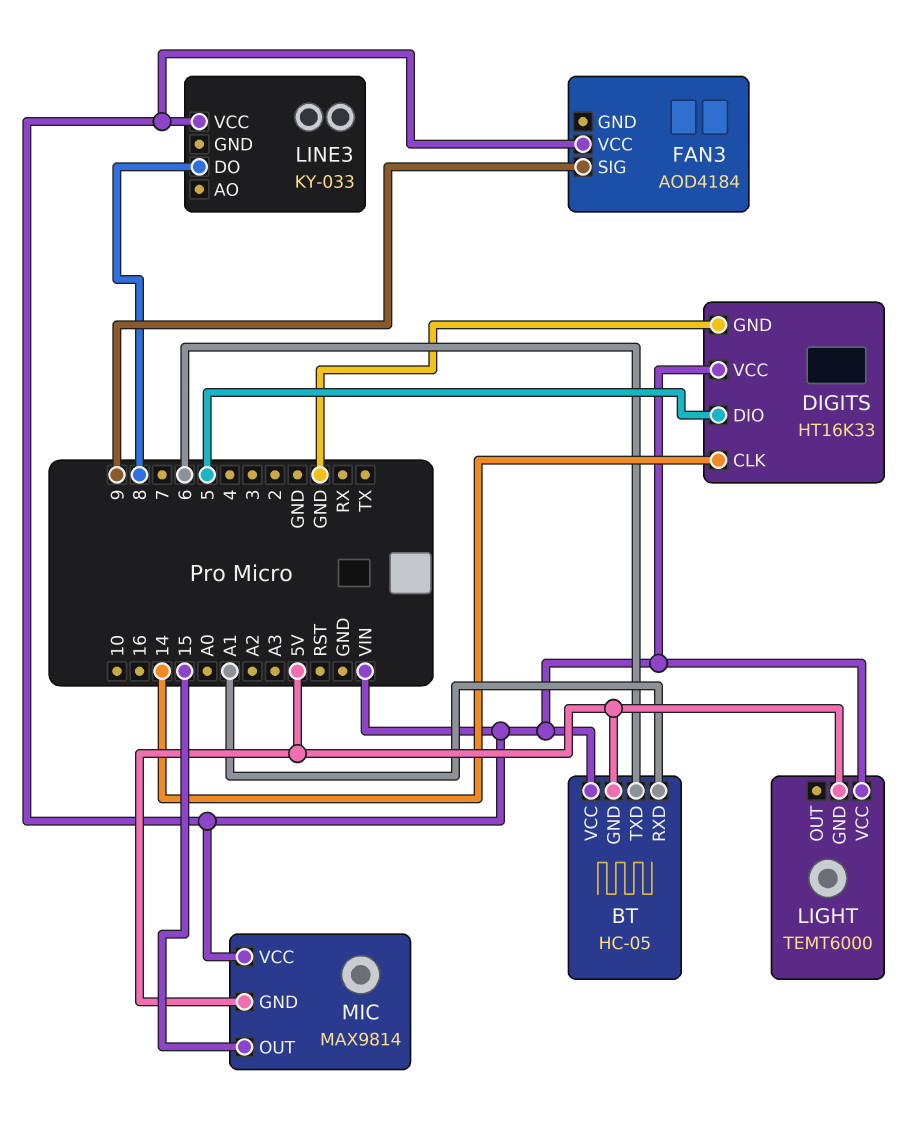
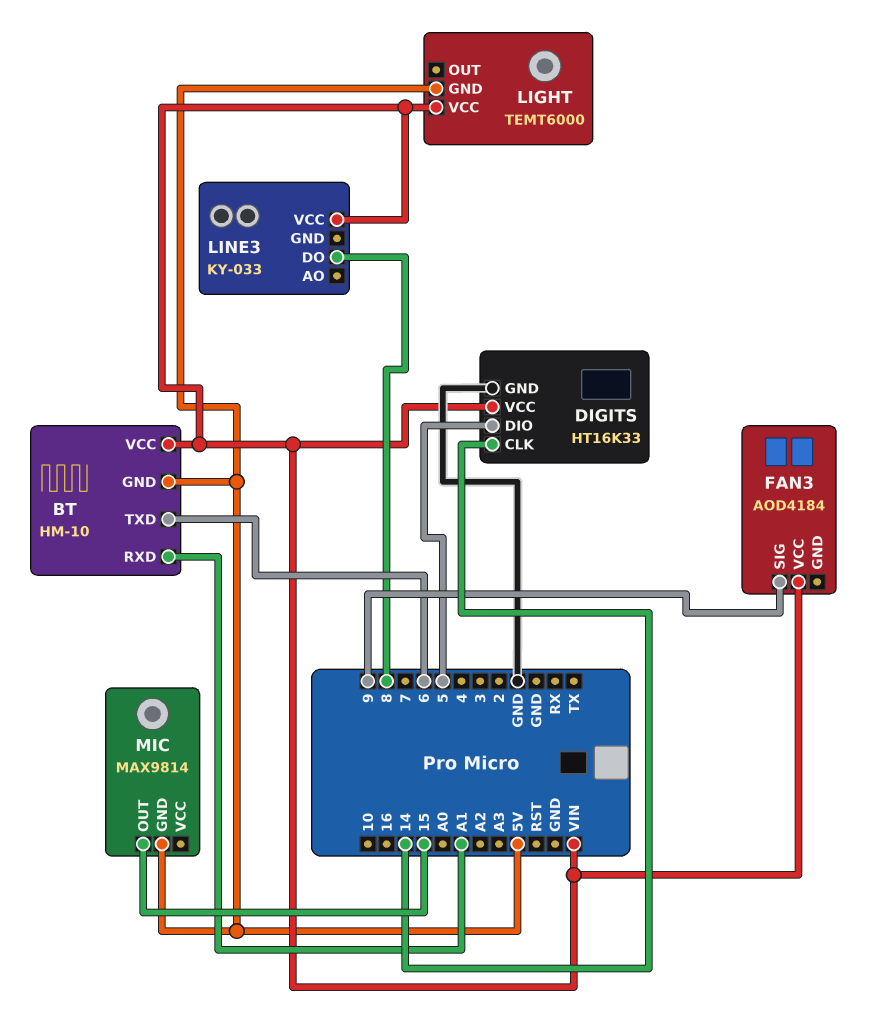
BT: HC-05 -> HM-10
MIC pin VCC: VIN -> none

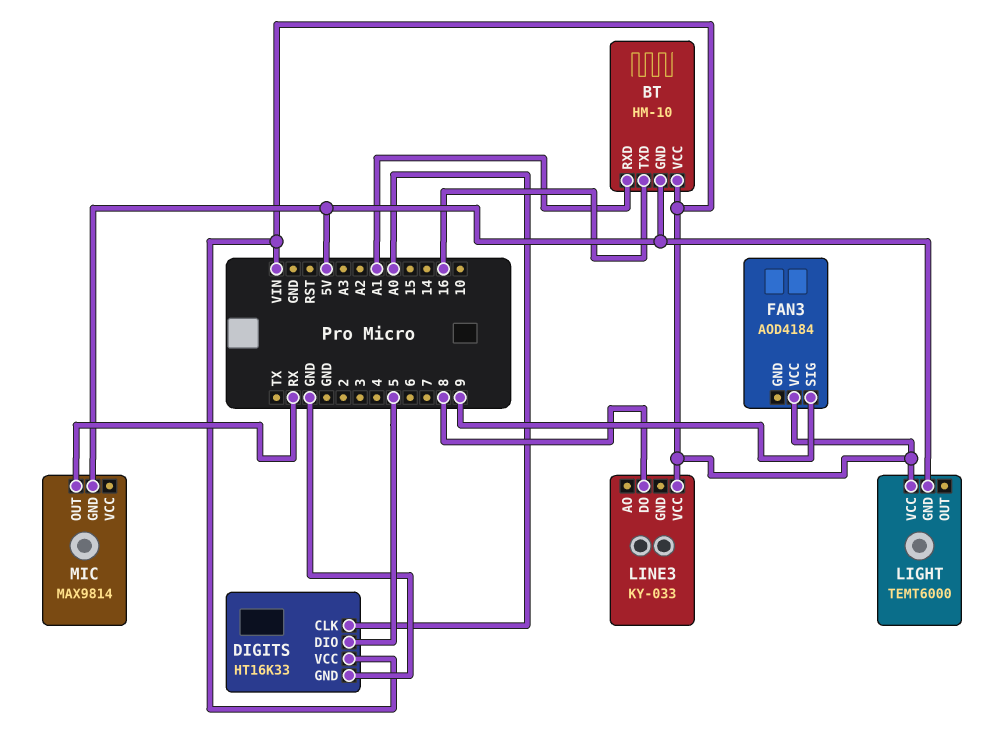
BT pin TXD: 6 -> 16
DIGITS pin CLK: 14 -> A0
MIC pin OUT: 15 -> RX

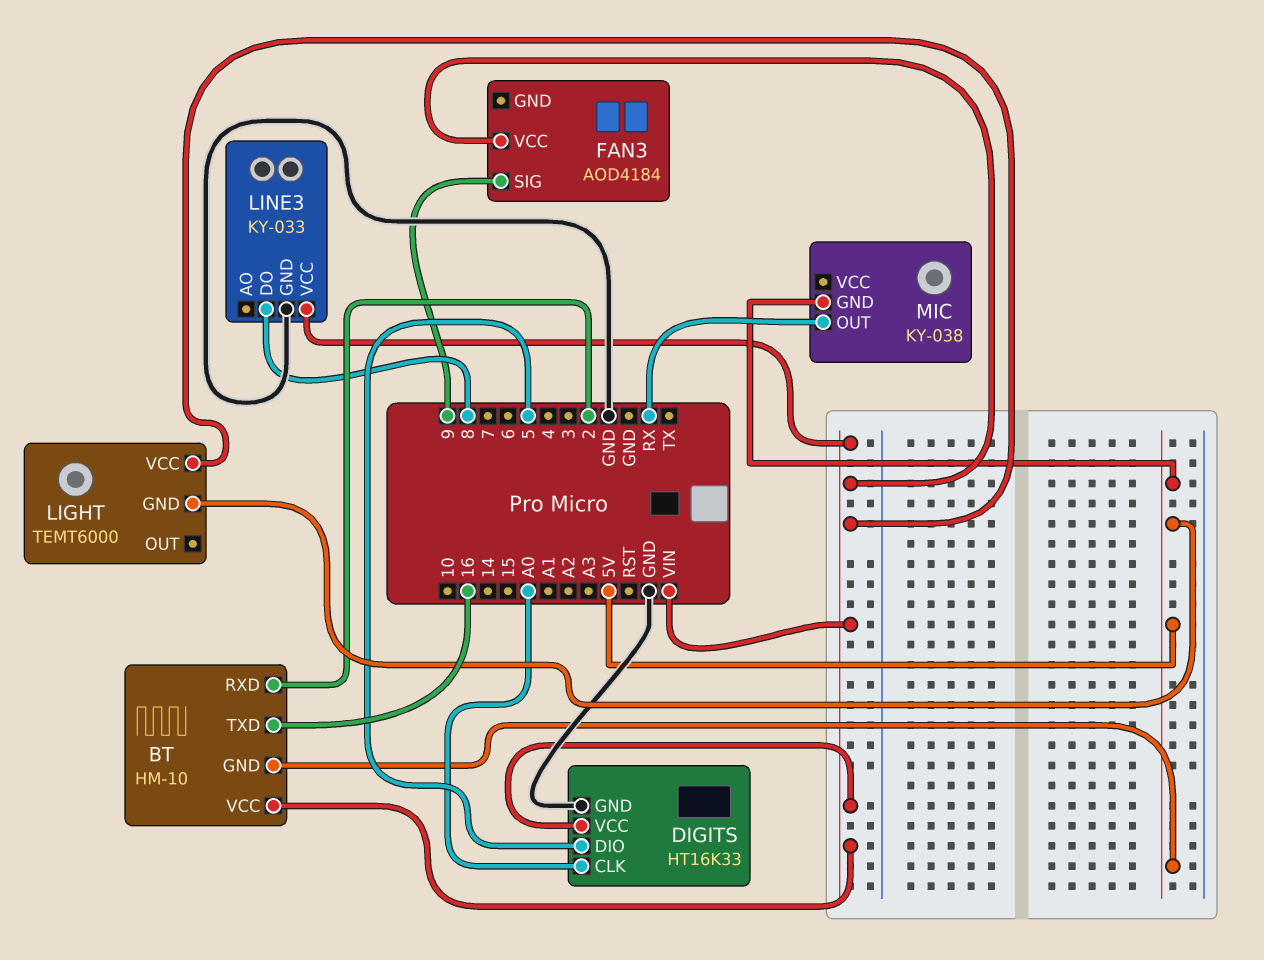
BT pin RXD: A1 -> 2
LINE3 pin GND: none -> GND
MIC: MAX9814 -> KY-038

